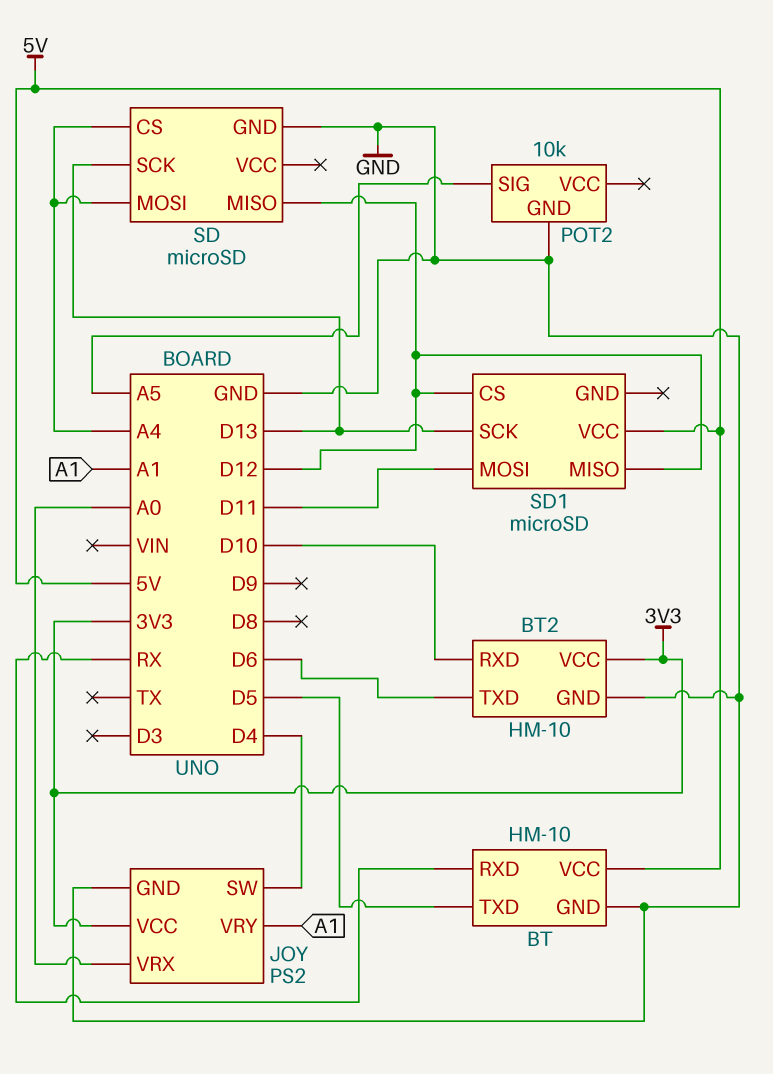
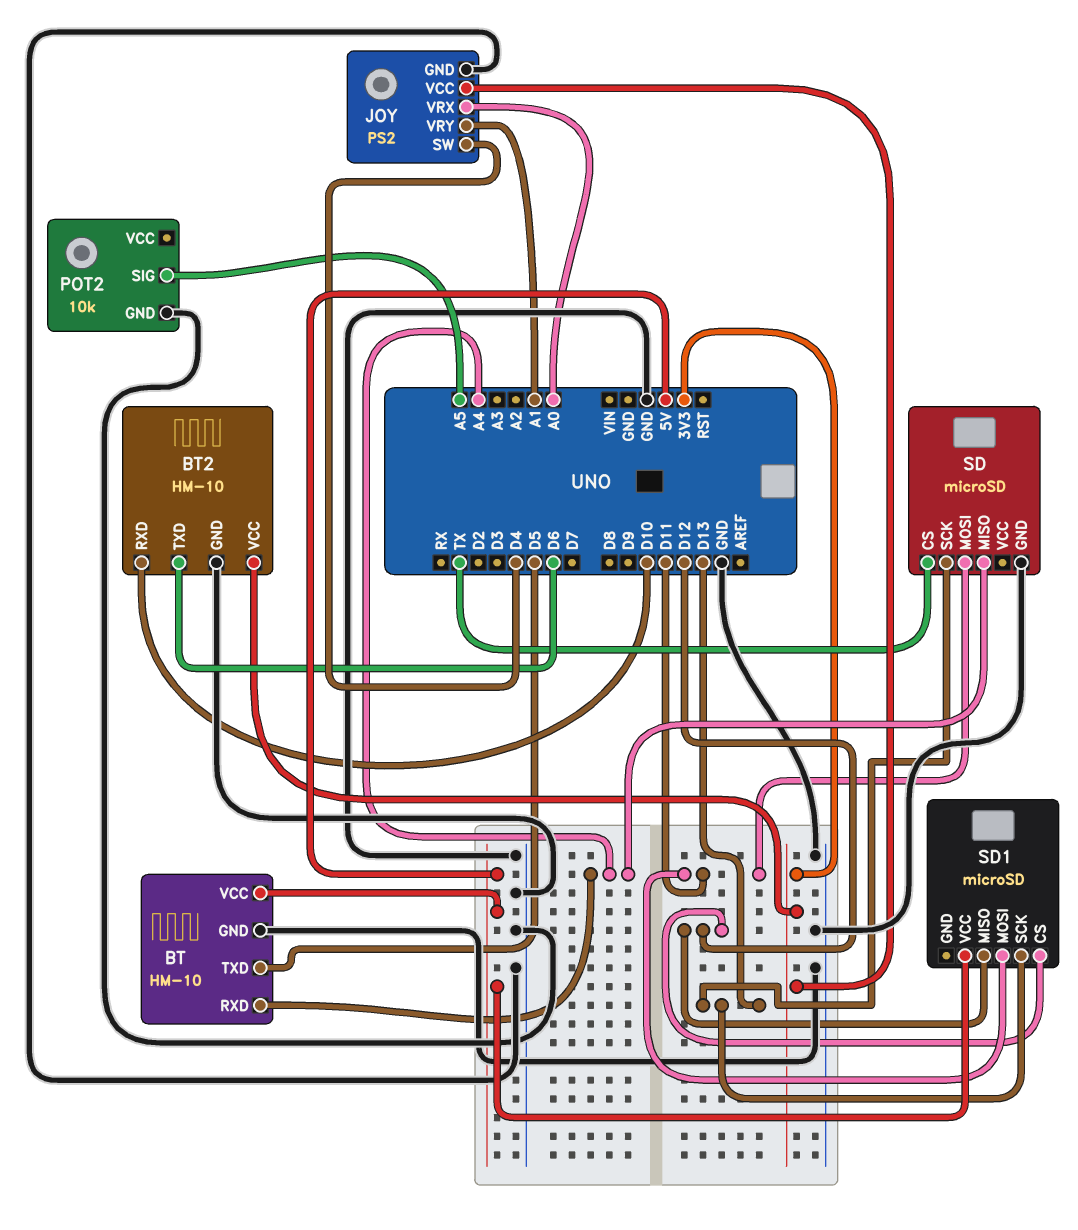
BT pin RXD: RX -> A4
SD pin CS: A4 -> TX
SD pin MISO: D12 -> A4
SD pin MOSI: A4 -> D11

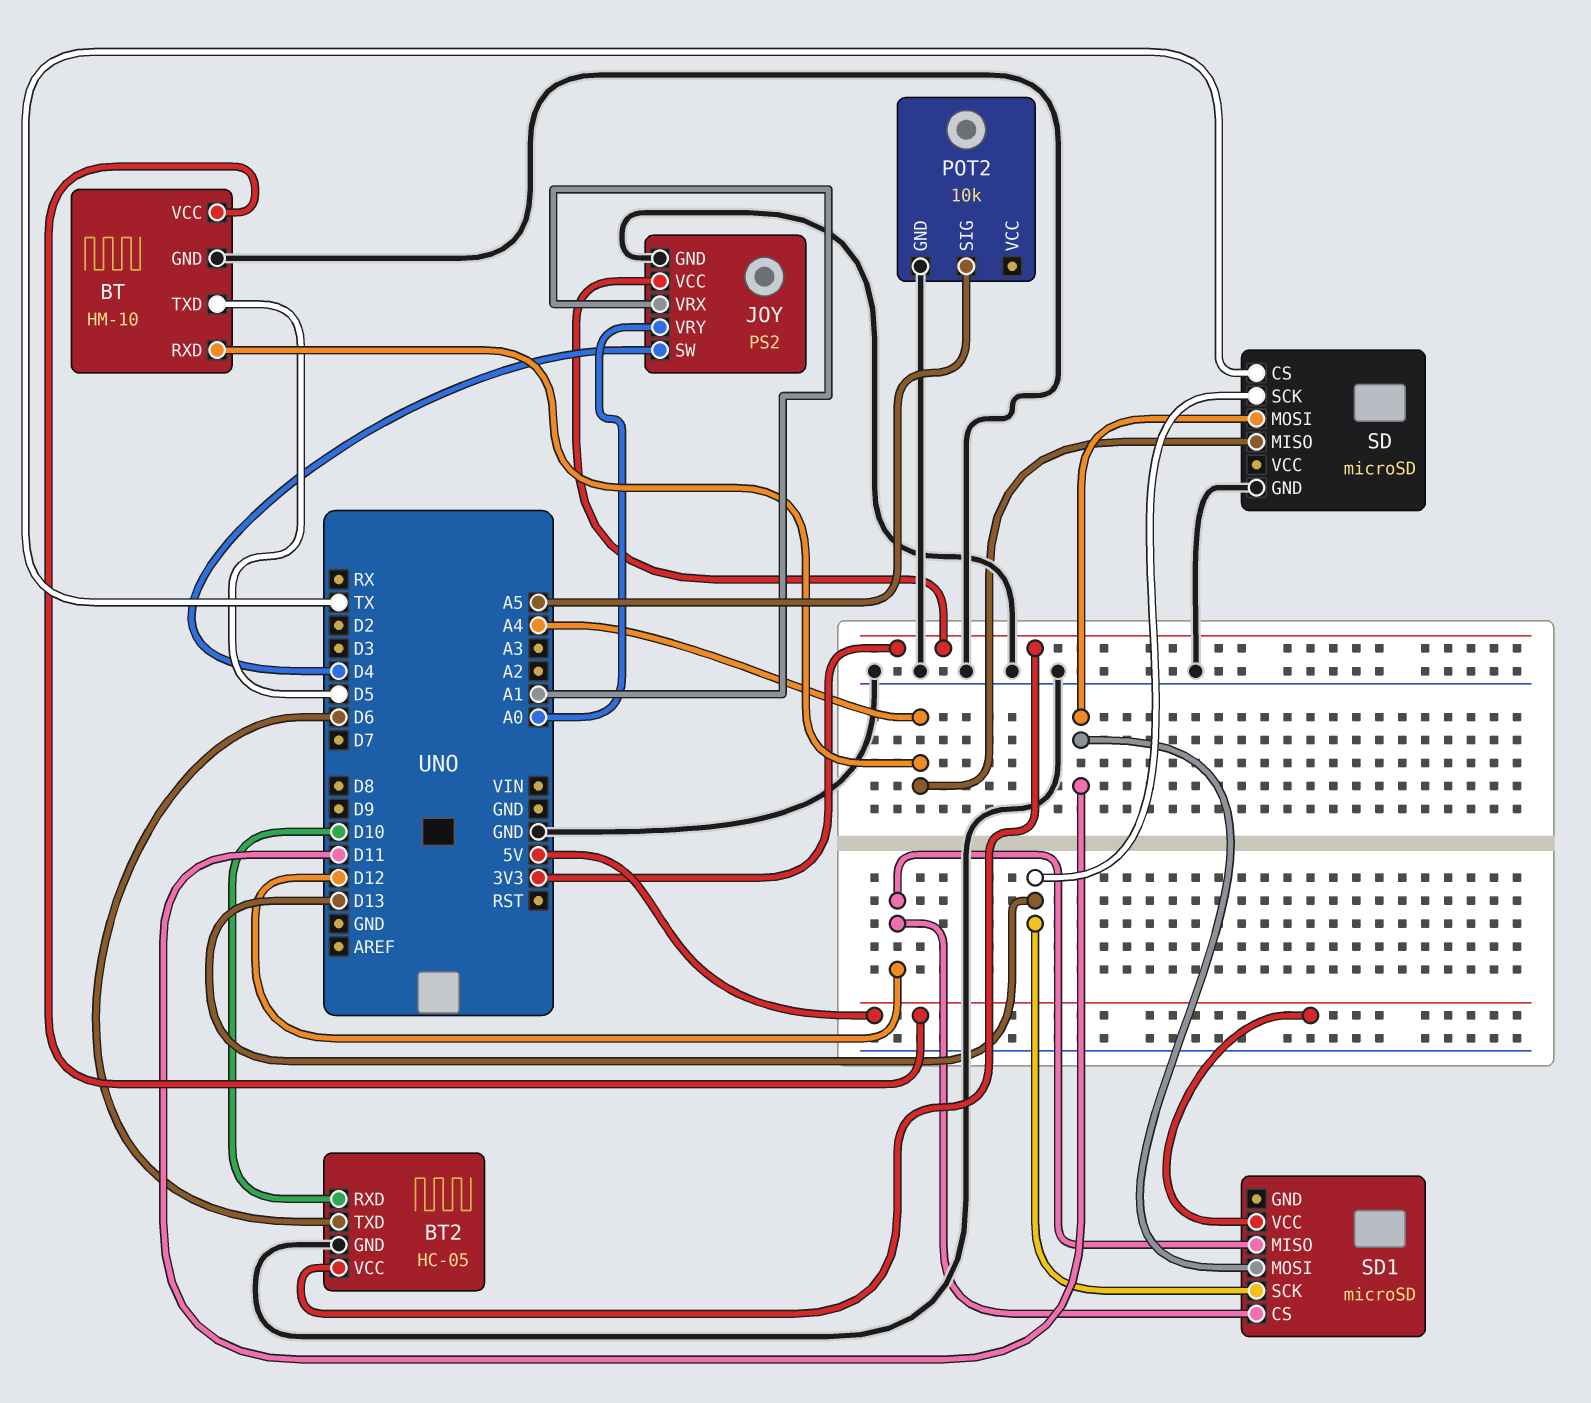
BT2: HM-10 -> HC-05
JOY pin VRX: A0 -> A1
JOY pin VRY: A1 -> A0

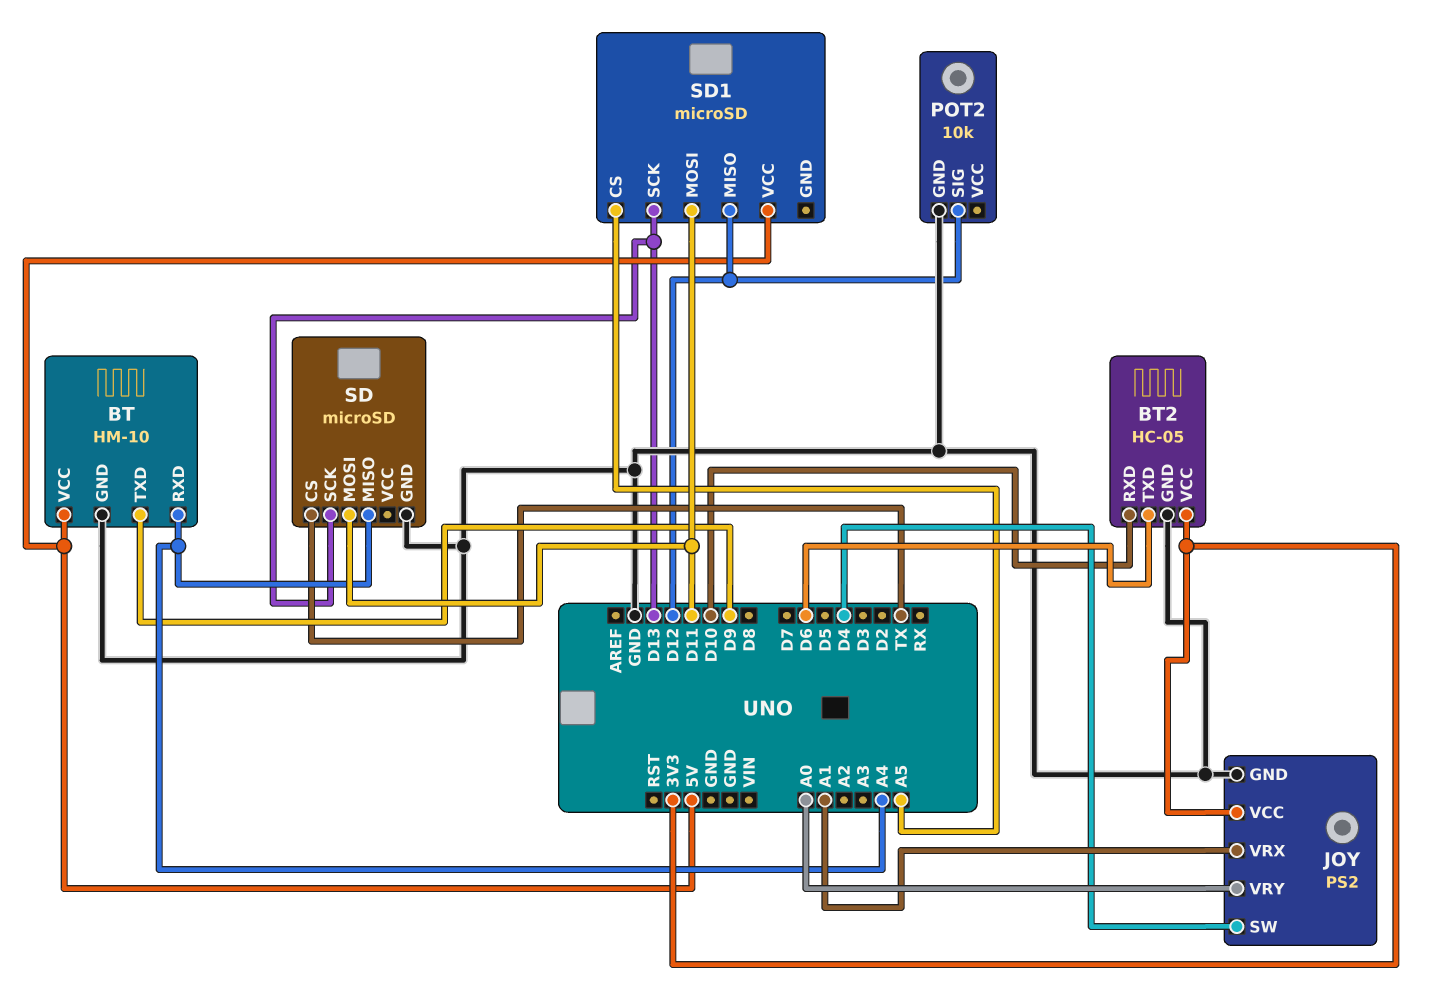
BT pin TXD: D5 -> D9
POT2 pin SIG: A5 -> D12
SD1 pin CS: D12 -> A5

